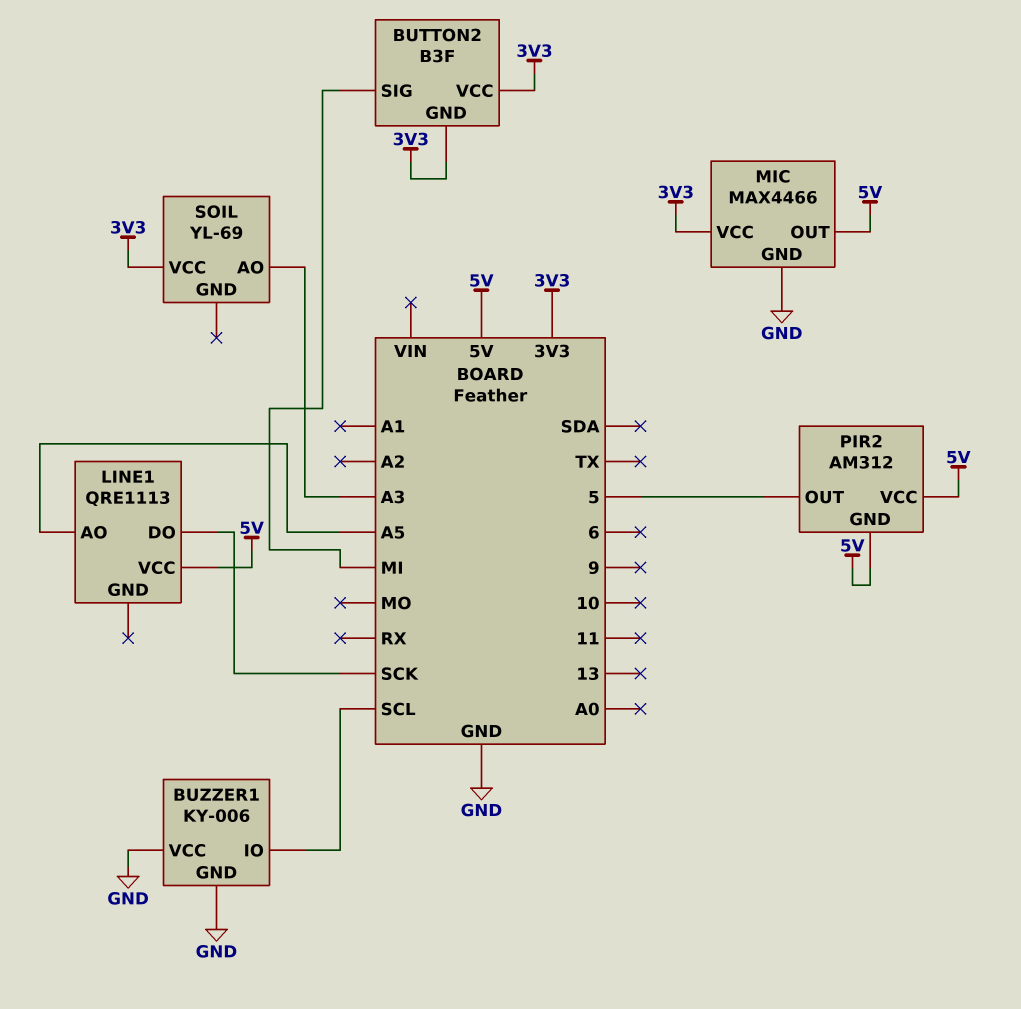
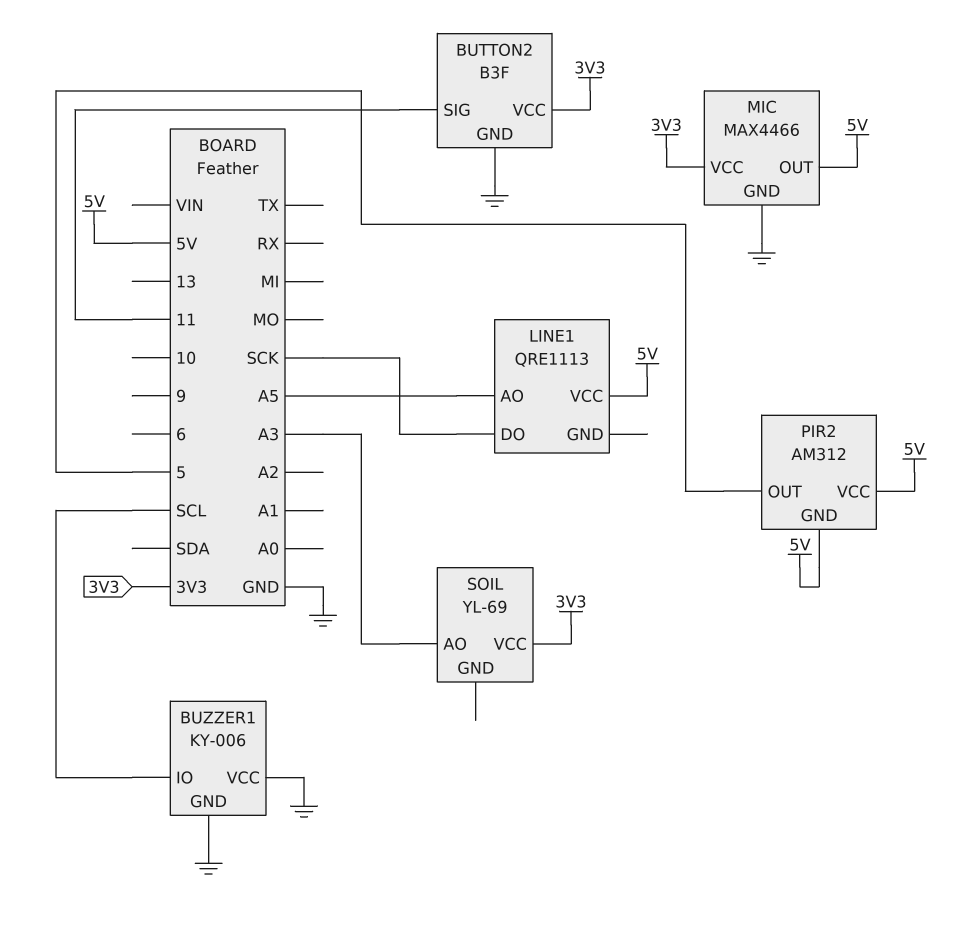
BUTTON2 pin GND: 3V3 -> GND
BUTTON2 pin SIG: MI -> 11

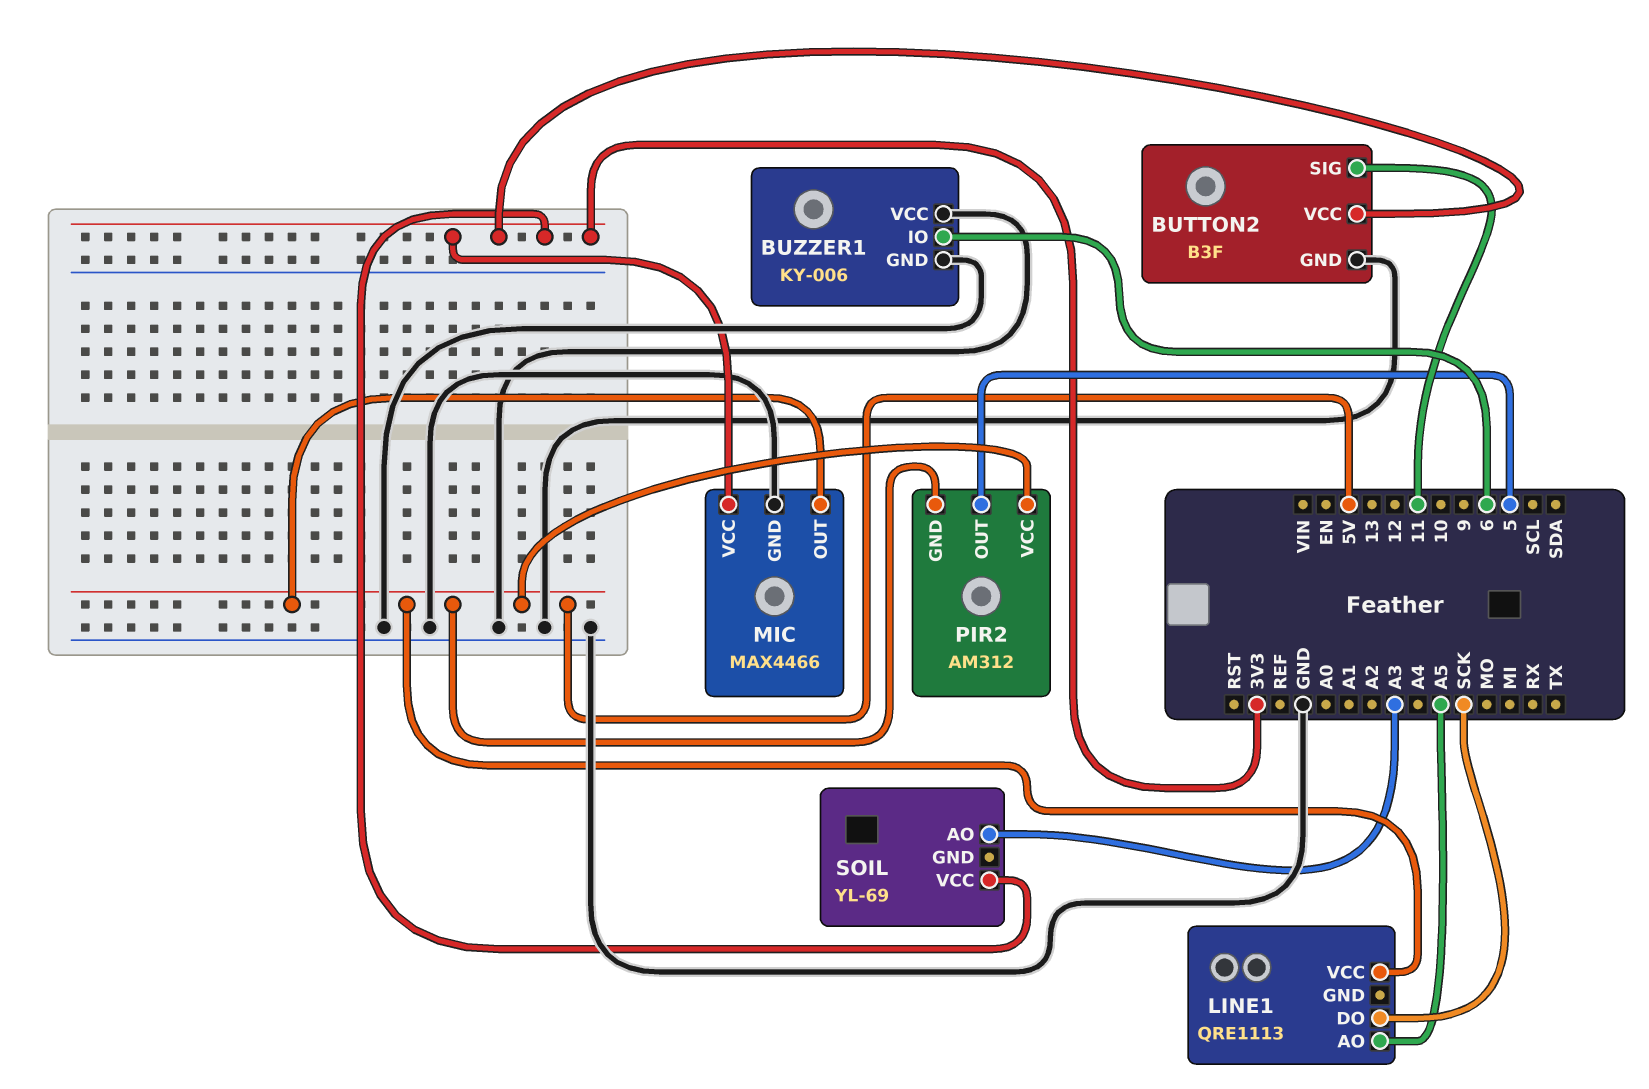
BUZZER1 pin IO: SCL -> 6

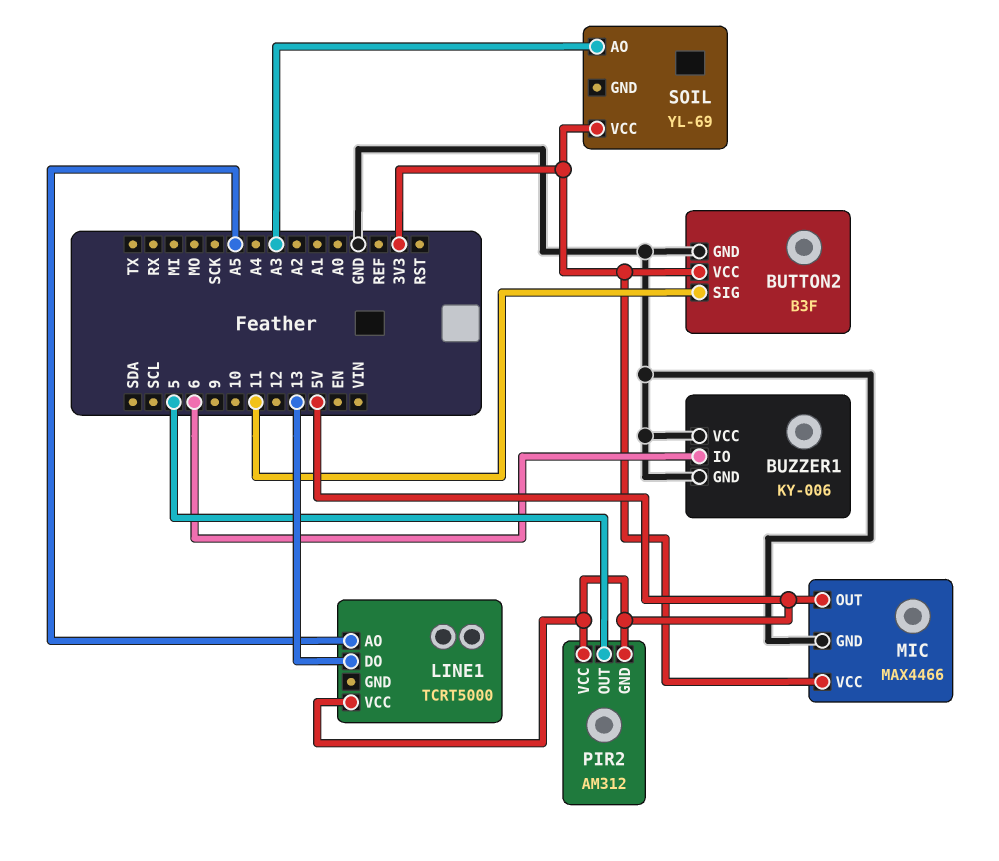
LINE1: QRE1113 -> TCRT5000
LINE1 pin DO: SCK -> 13

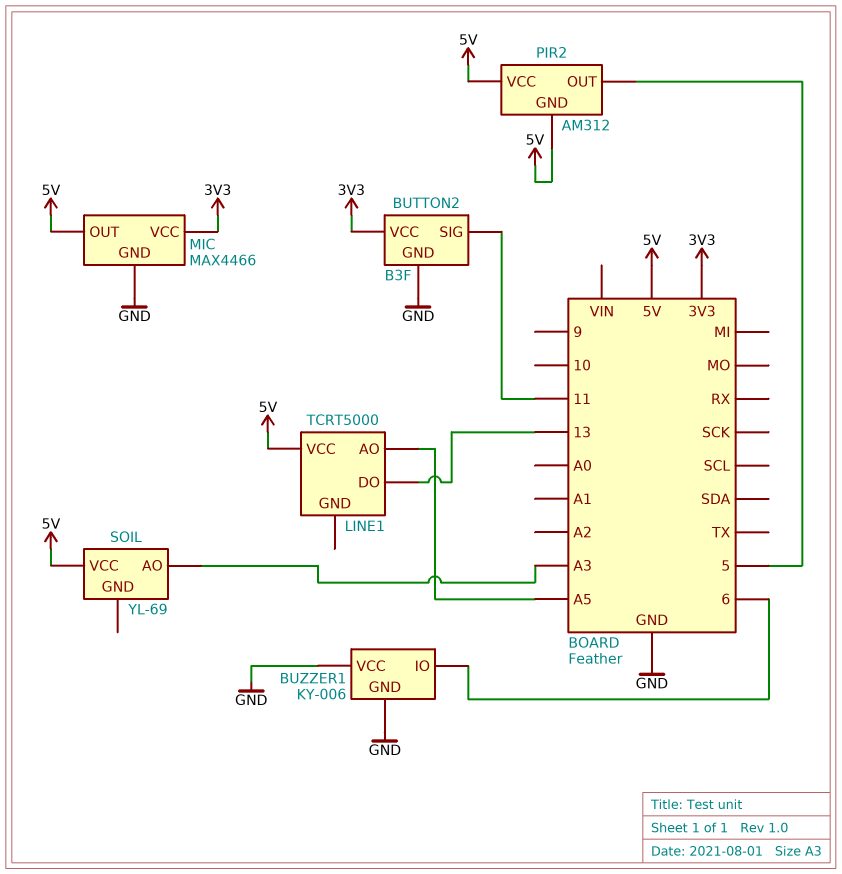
SOIL pin VCC: 3V3 -> 5V

